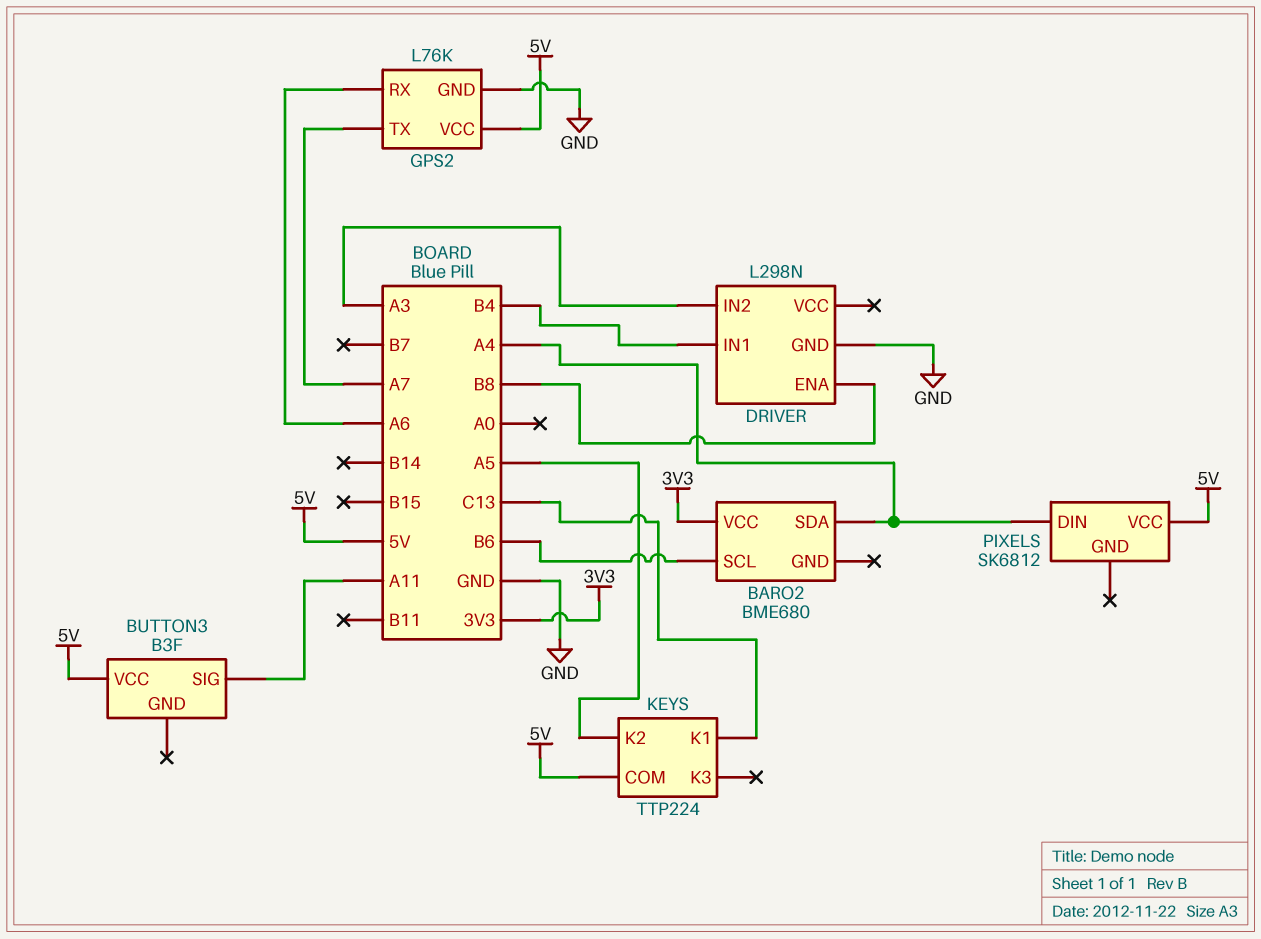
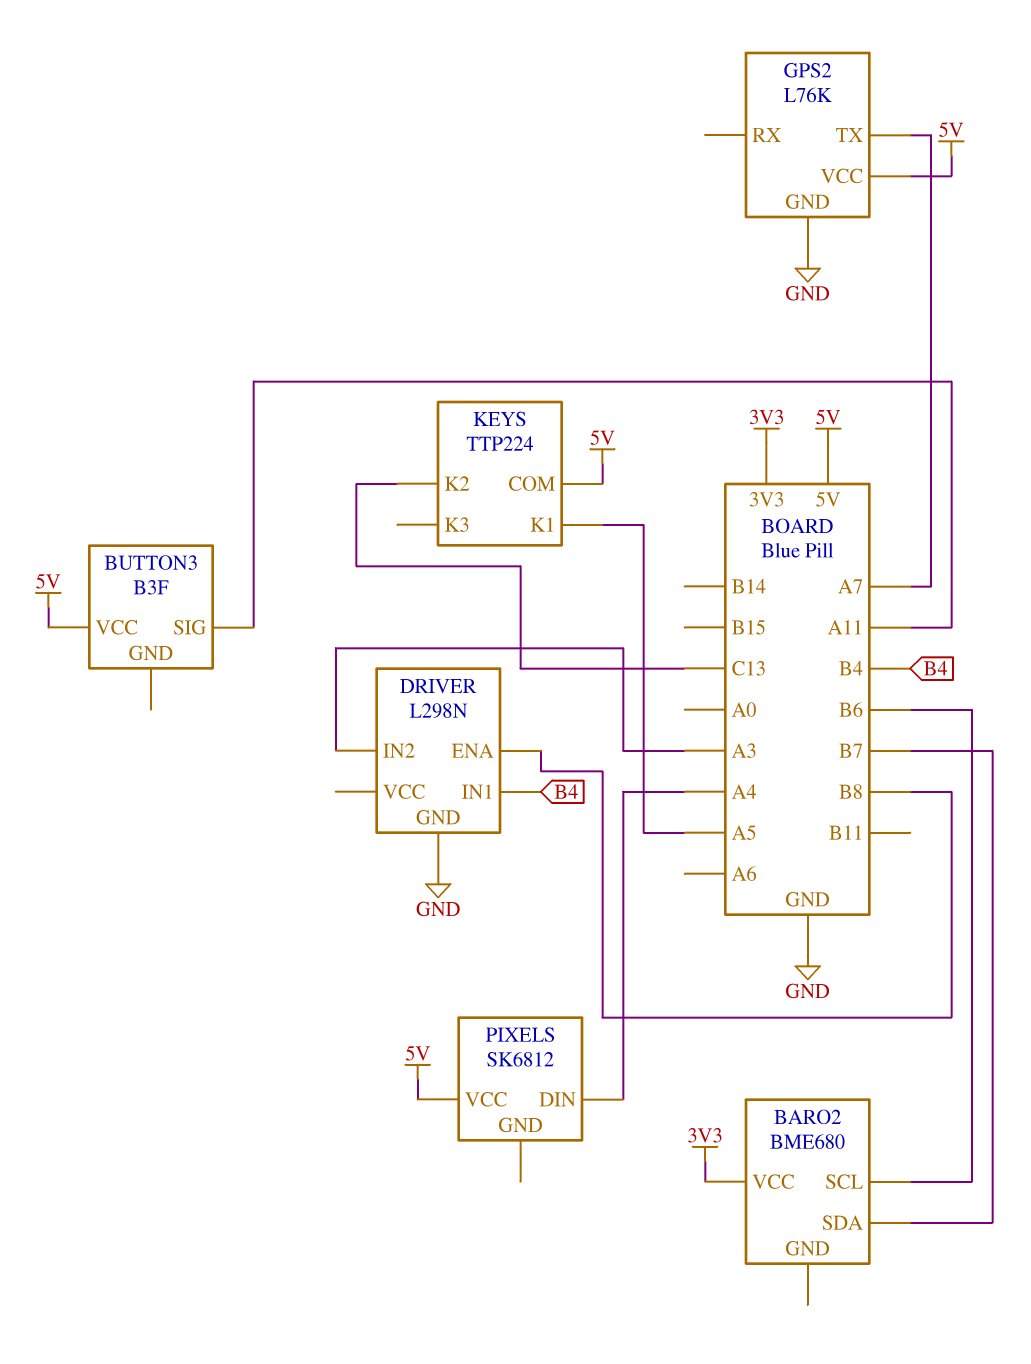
BARO2 pin SDA: A4 -> B7
GPS2 pin RX: A6 -> none
KEYS pin K1: C13 -> A5
KEYS pin K2: A5 -> C13

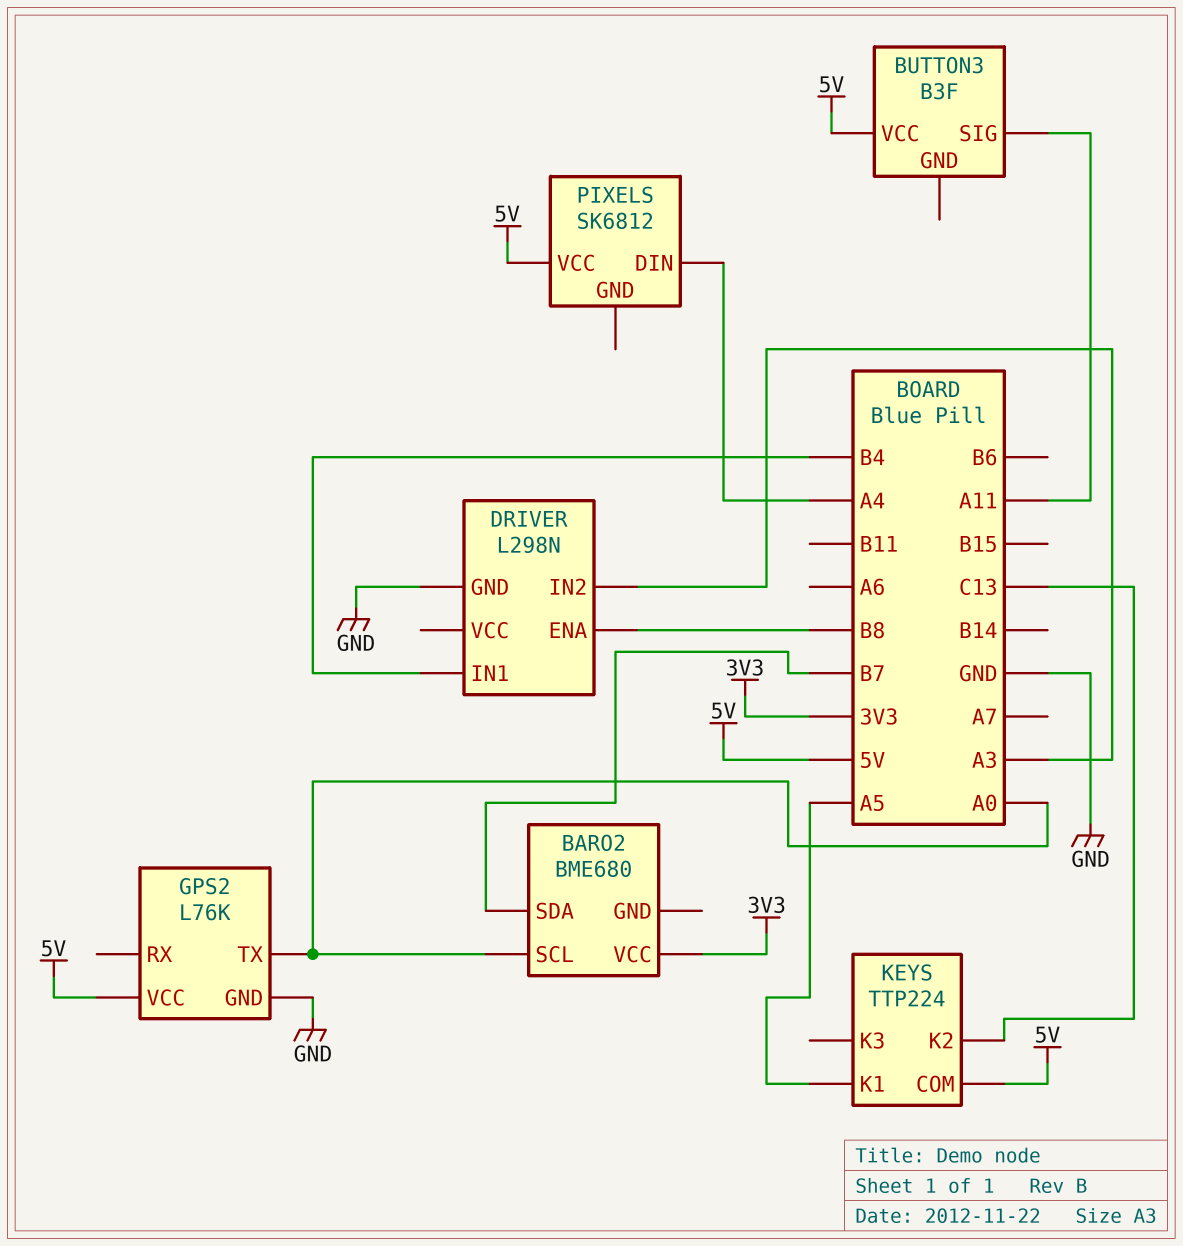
BARO2 pin SCL: B6 -> A0
GPS2 pin TX: A7 -> A0

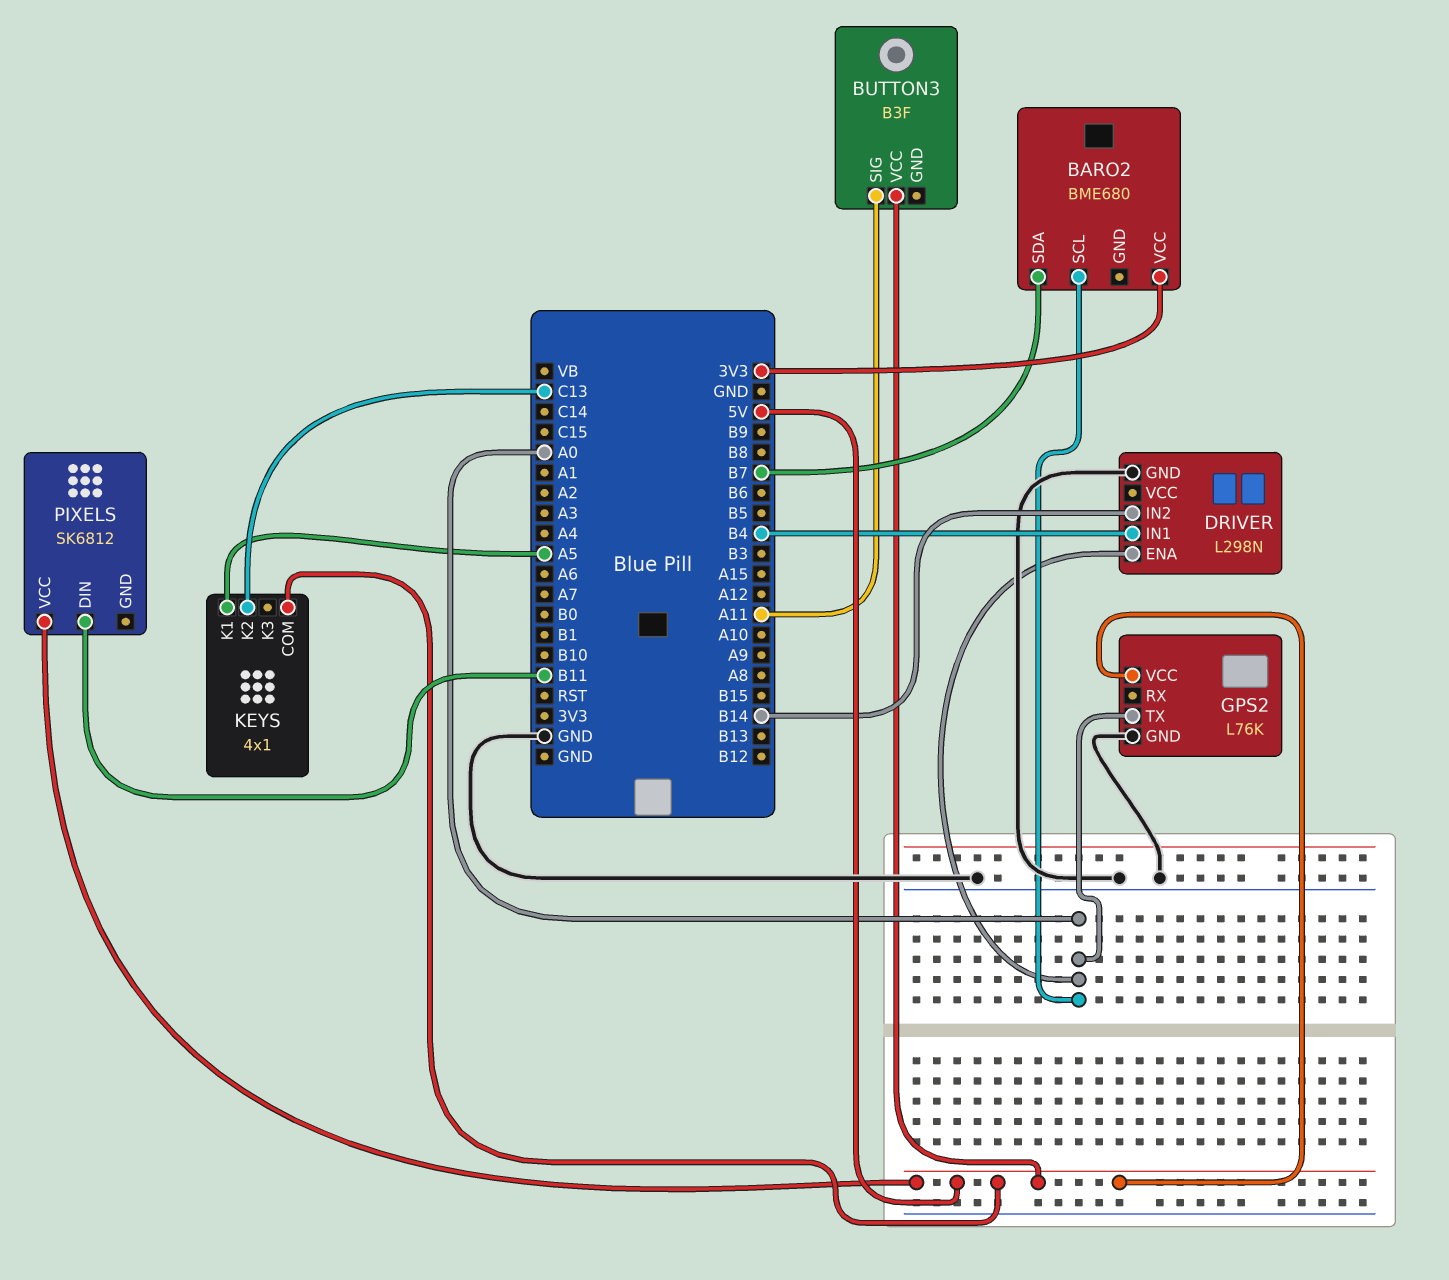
DRIVER pin ENA: B8 -> A0
DRIVER pin IN2: A3 -> B14
KEYS: TTP224 -> 4x1
PIXELS pin DIN: A4 -> B11

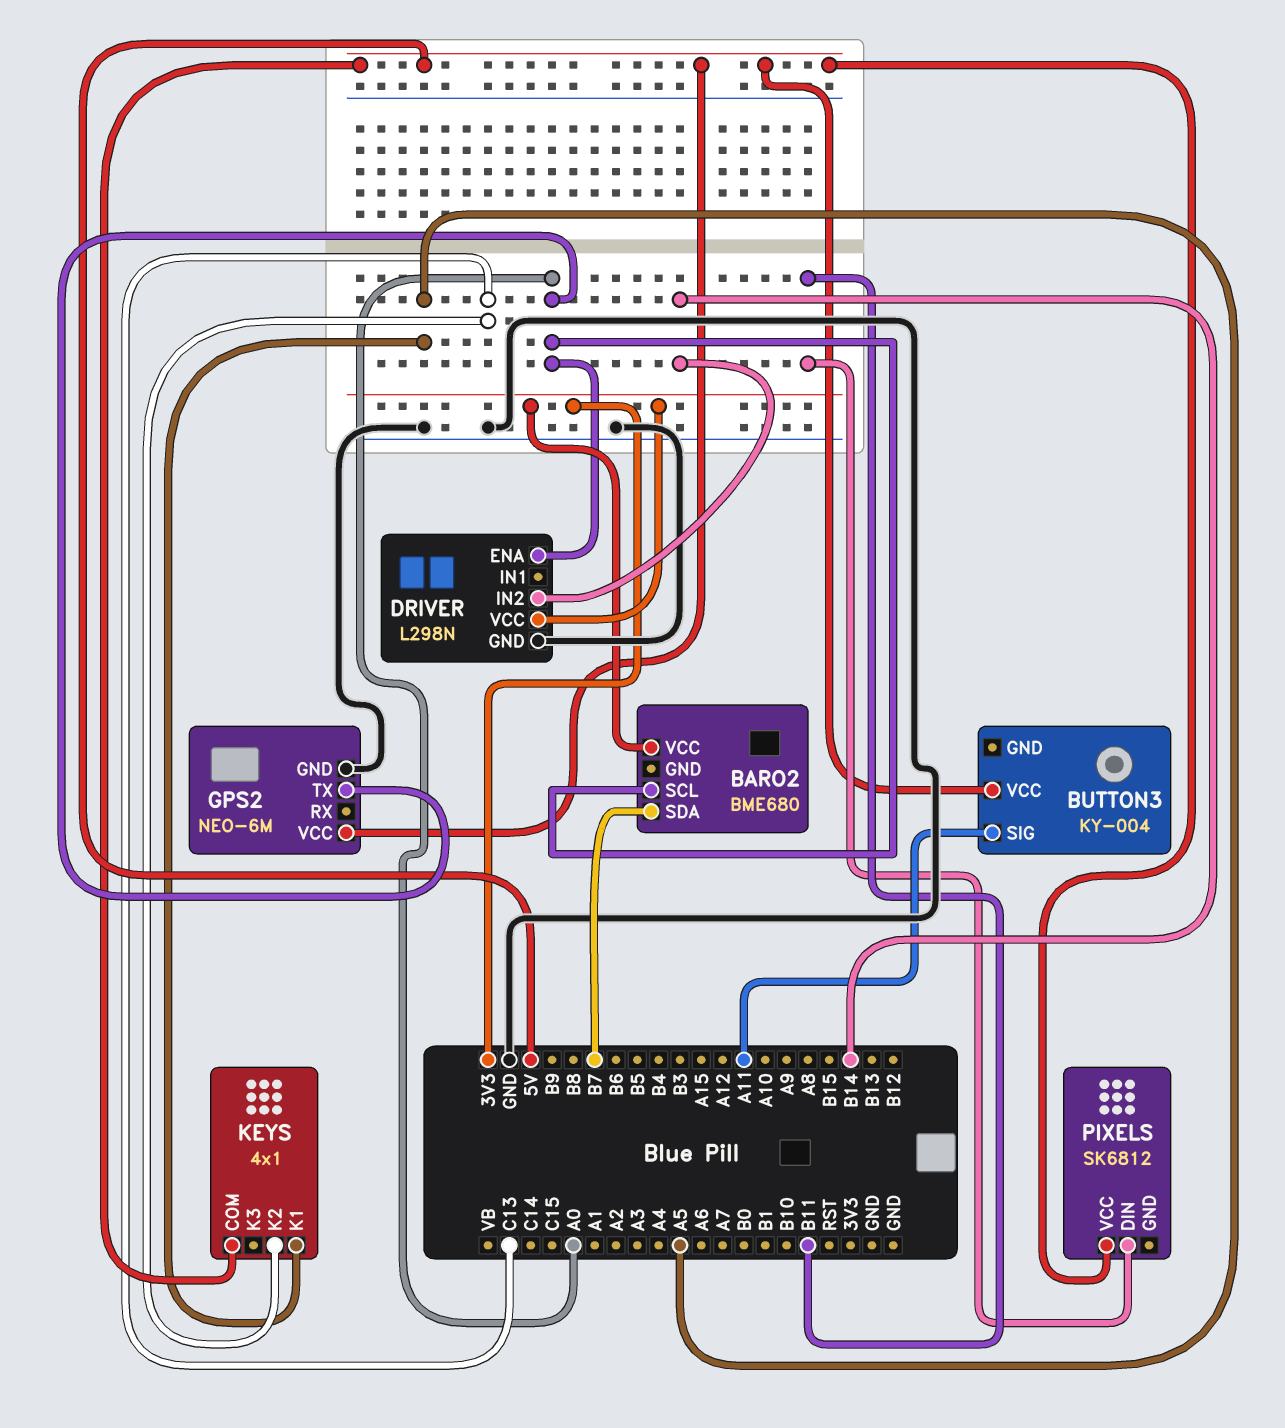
BUTTON3: B3F -> KY-004
DRIVER pin IN1: B4 -> none
DRIVER pin VCC: none -> 3V3
GPS2: L76K -> NEO-6M

